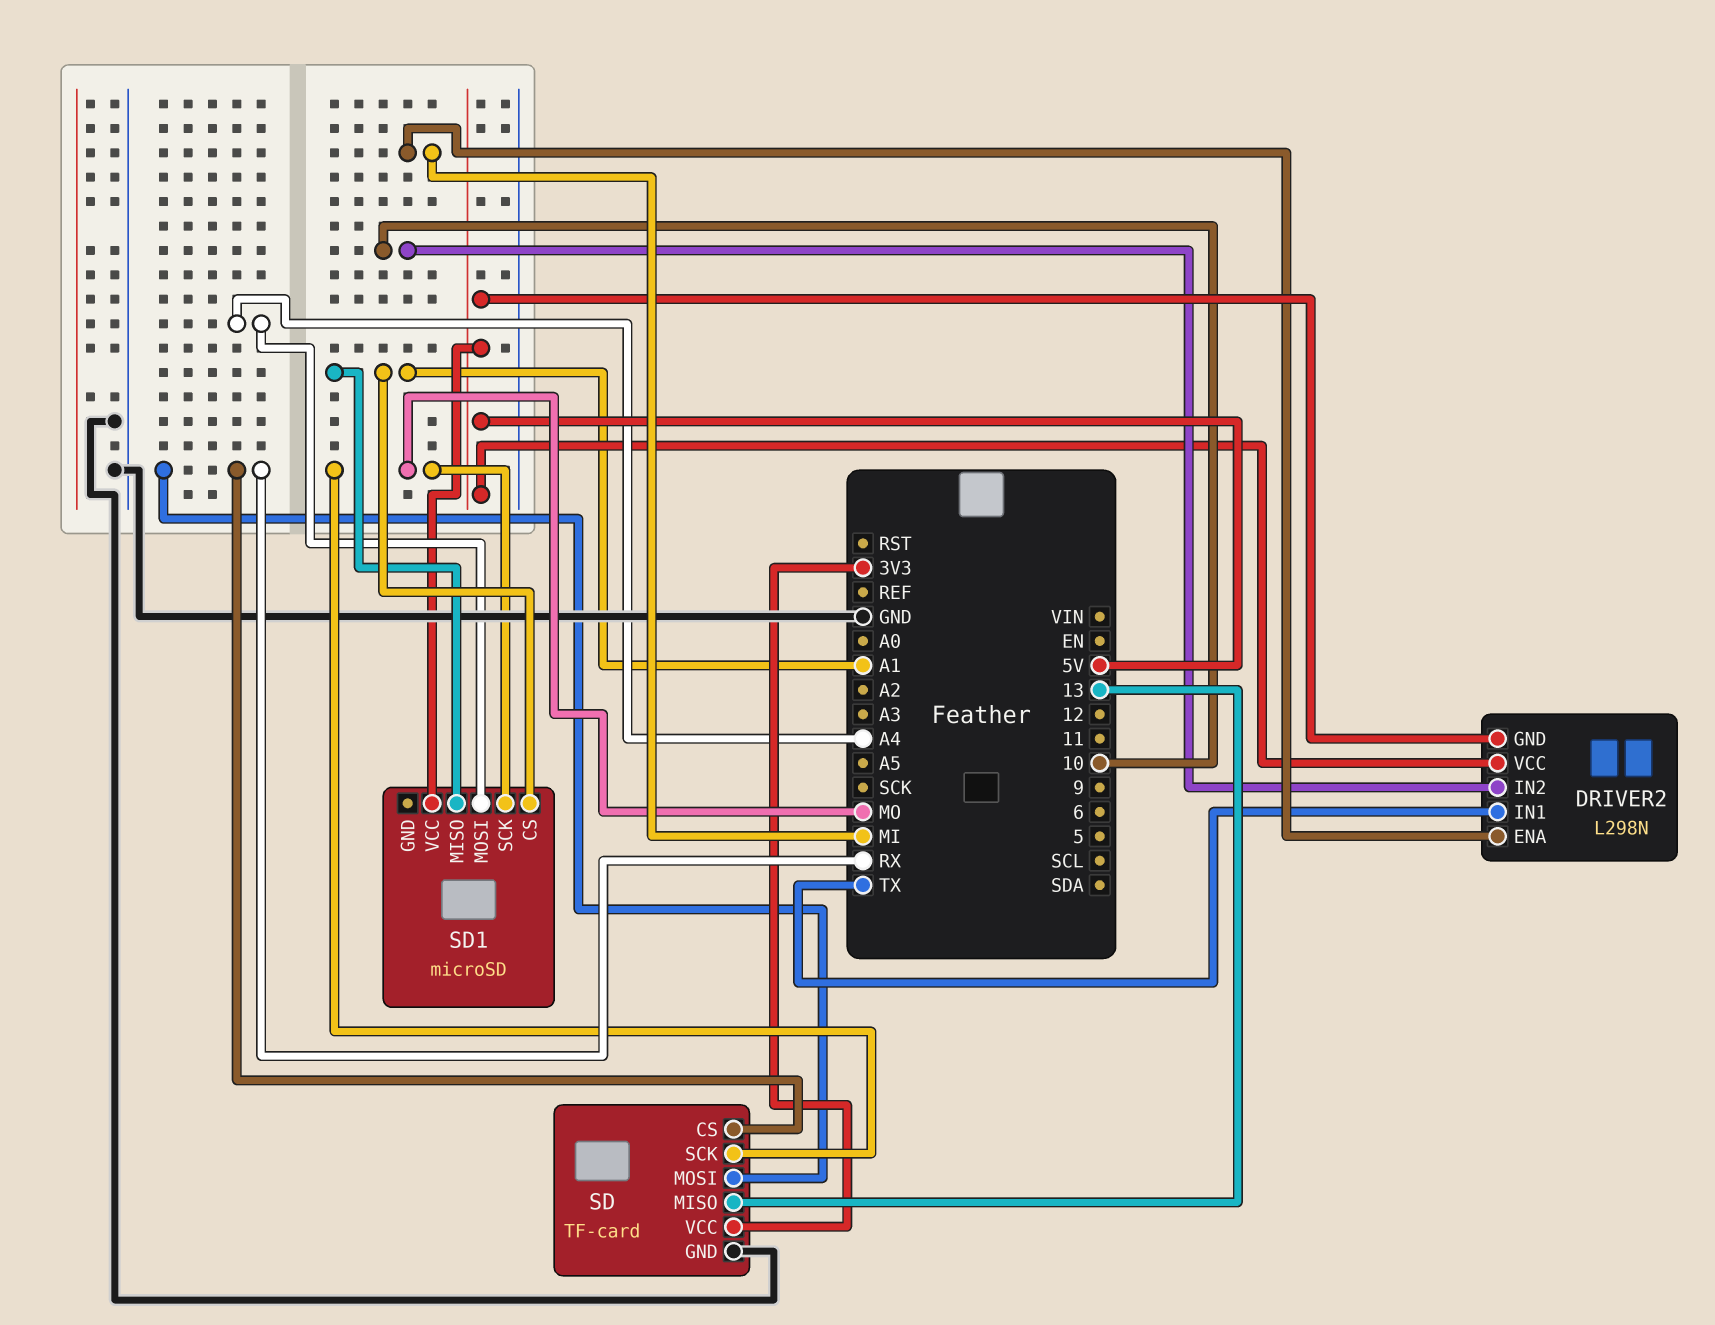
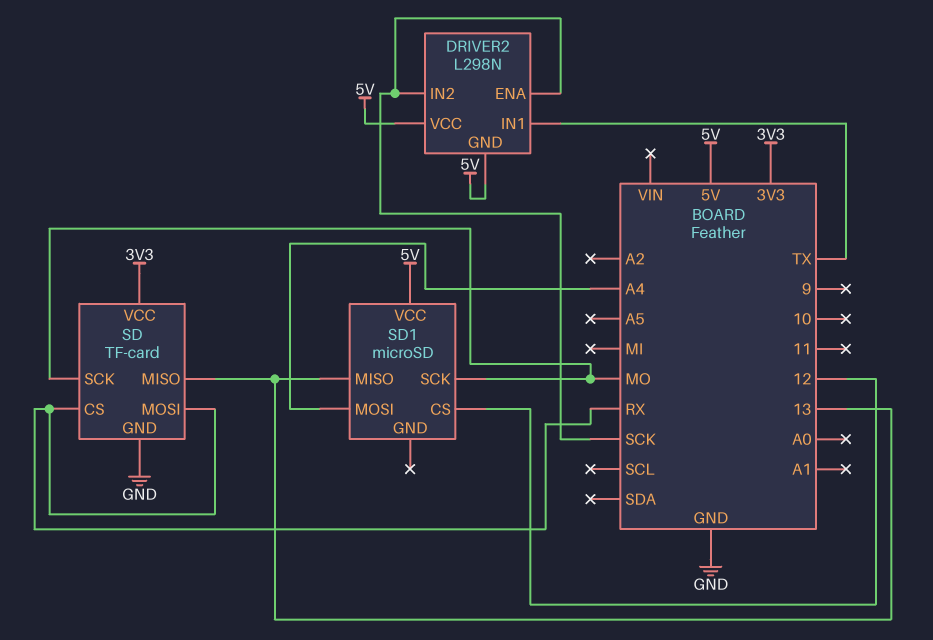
DRIVER2 pin ENA: MI -> SCK
DRIVER2 pin IN2: 10 -> SCK
SD1 pin CS: A1 -> 12
SD1 pin MISO: A1 -> 13

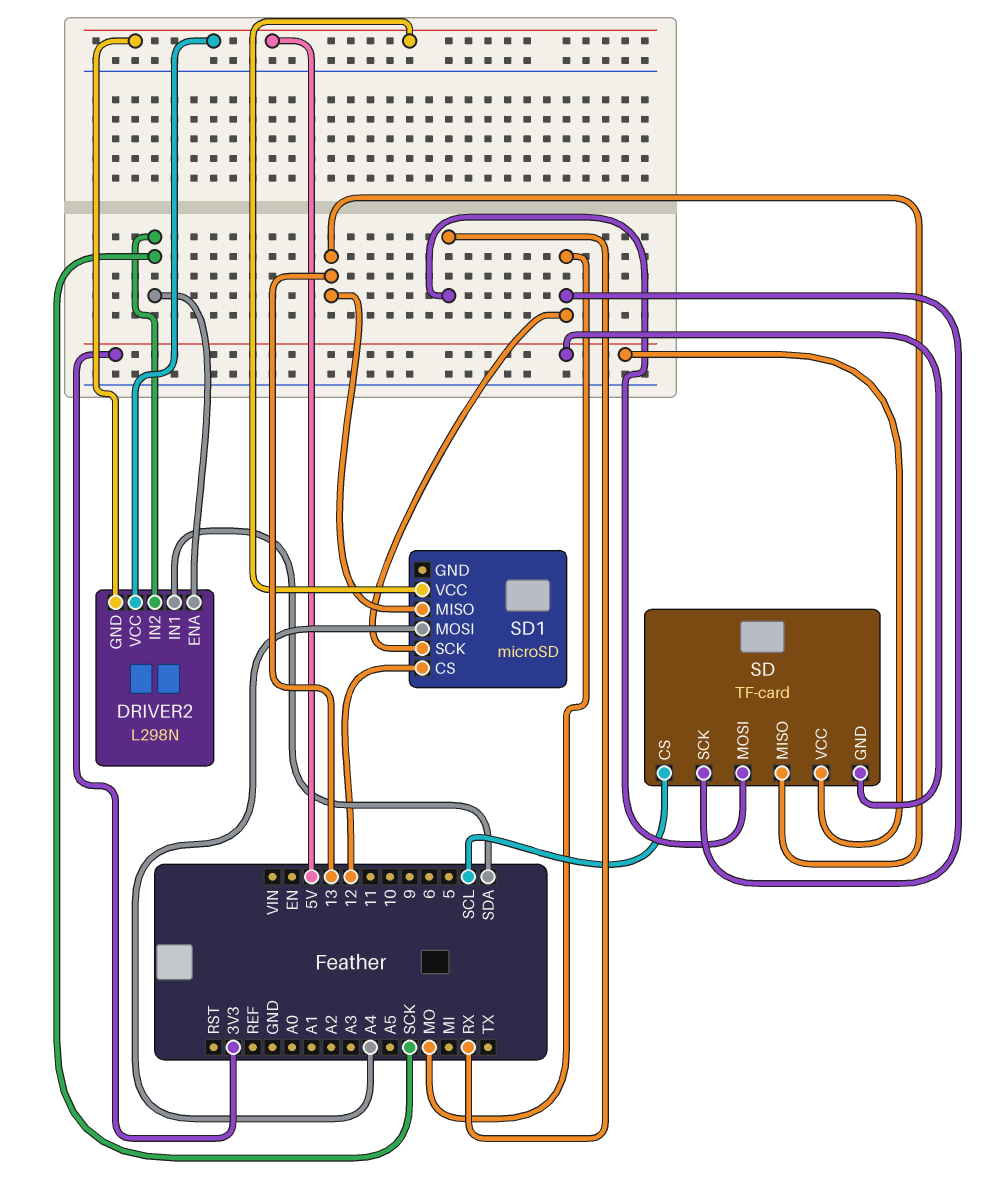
DRIVER2 pin IN1: TX -> SDA
SD pin CS: RX -> SCL
SD pin GND: GND -> 3V3

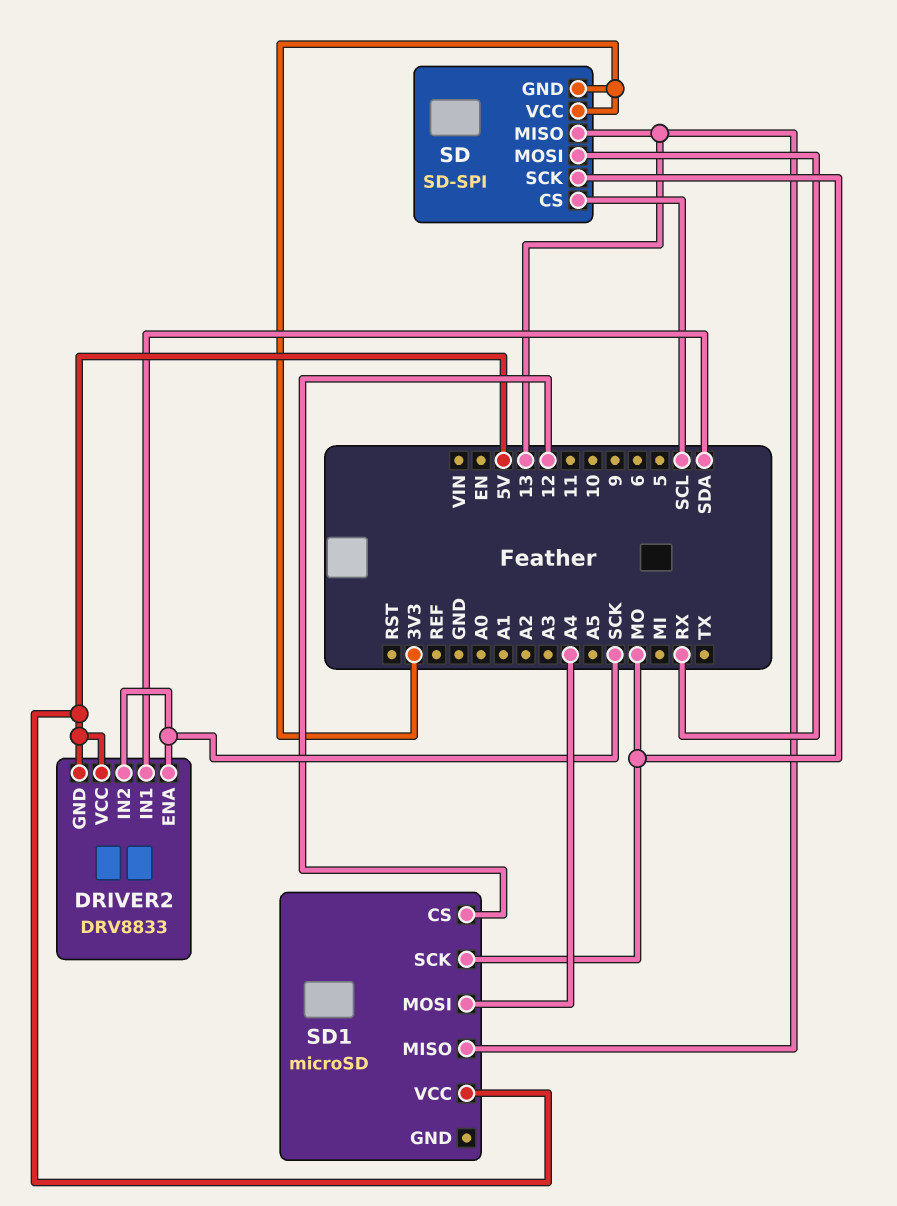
DRIVER2: L298N -> DRV8833
SD: TF-card -> SD-SPI

